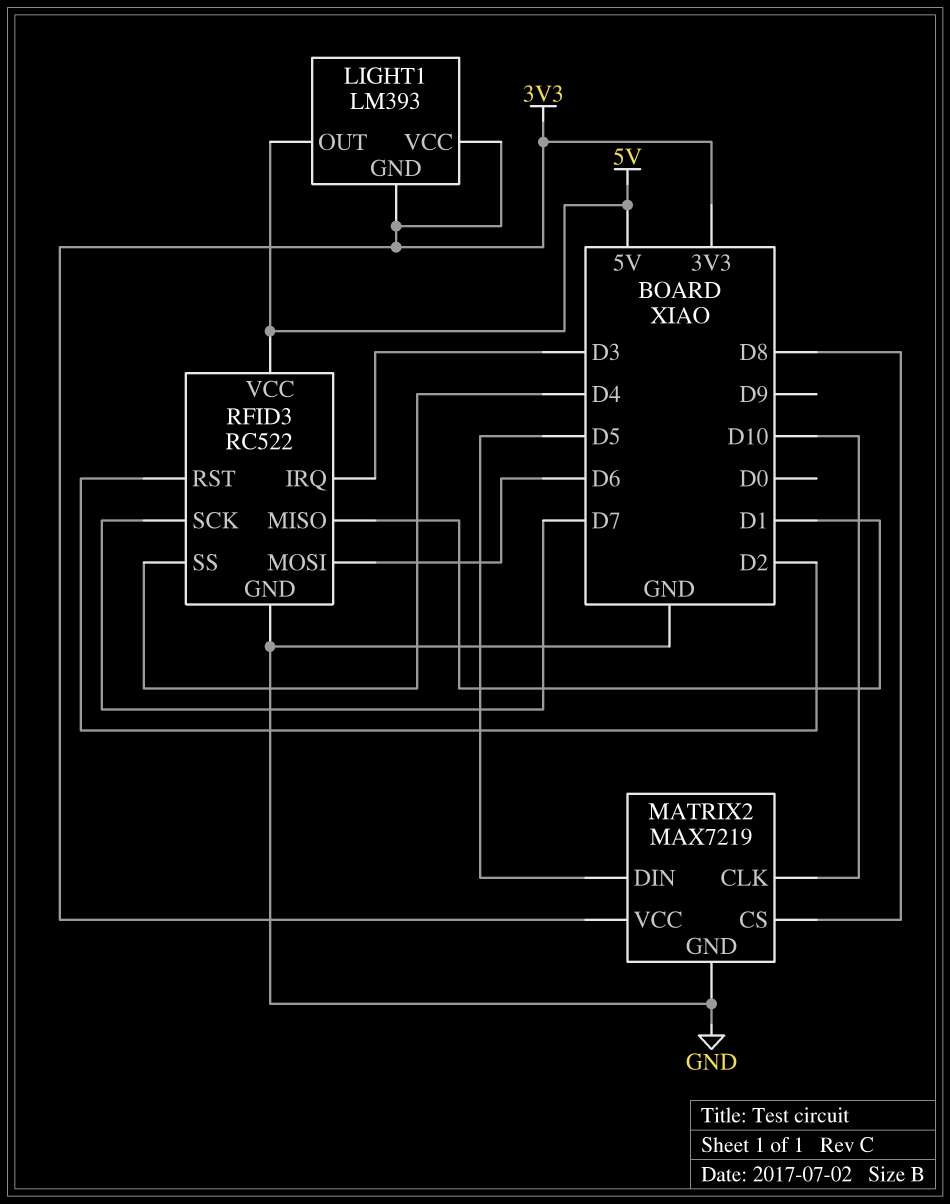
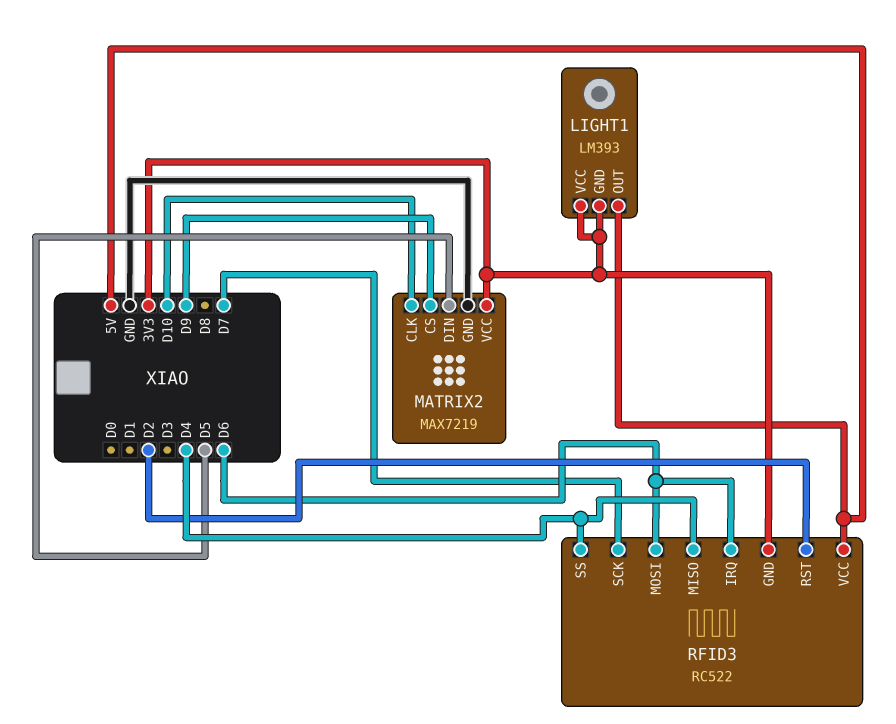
MATRIX2 pin CS: D8 -> D9
RFID3 pin GND: GND -> 3V3
RFID3 pin IRQ: D3 -> D6
RFID3 pin MISO: D1 -> D4

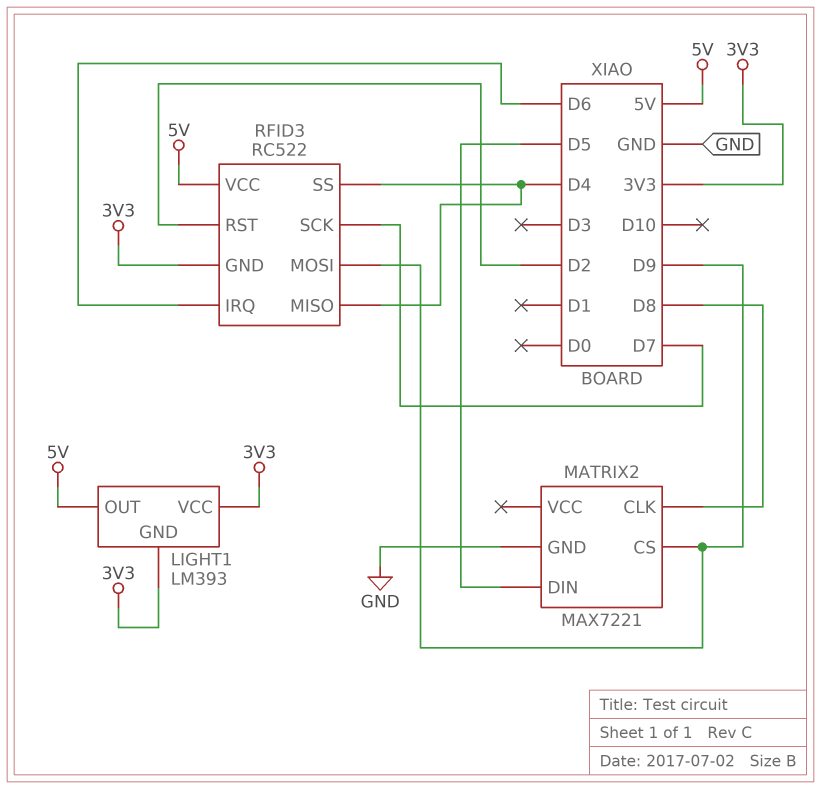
MATRIX2: MAX7219 -> MAX7221
MATRIX2 pin CLK: D10 -> D8
MATRIX2 pin VCC: 3V3 -> none
RFID3 pin MOSI: D6 -> D9

